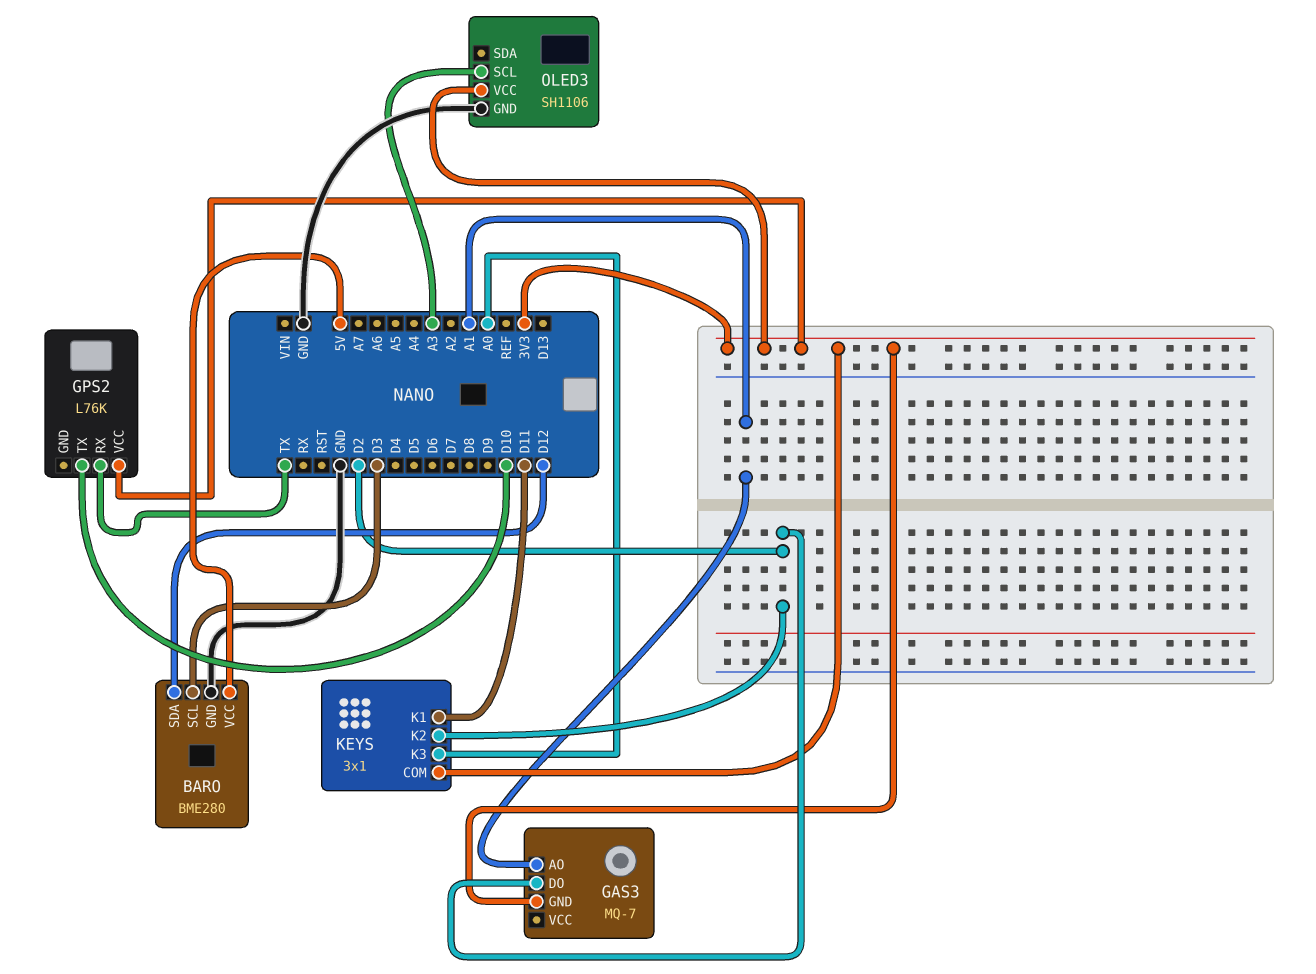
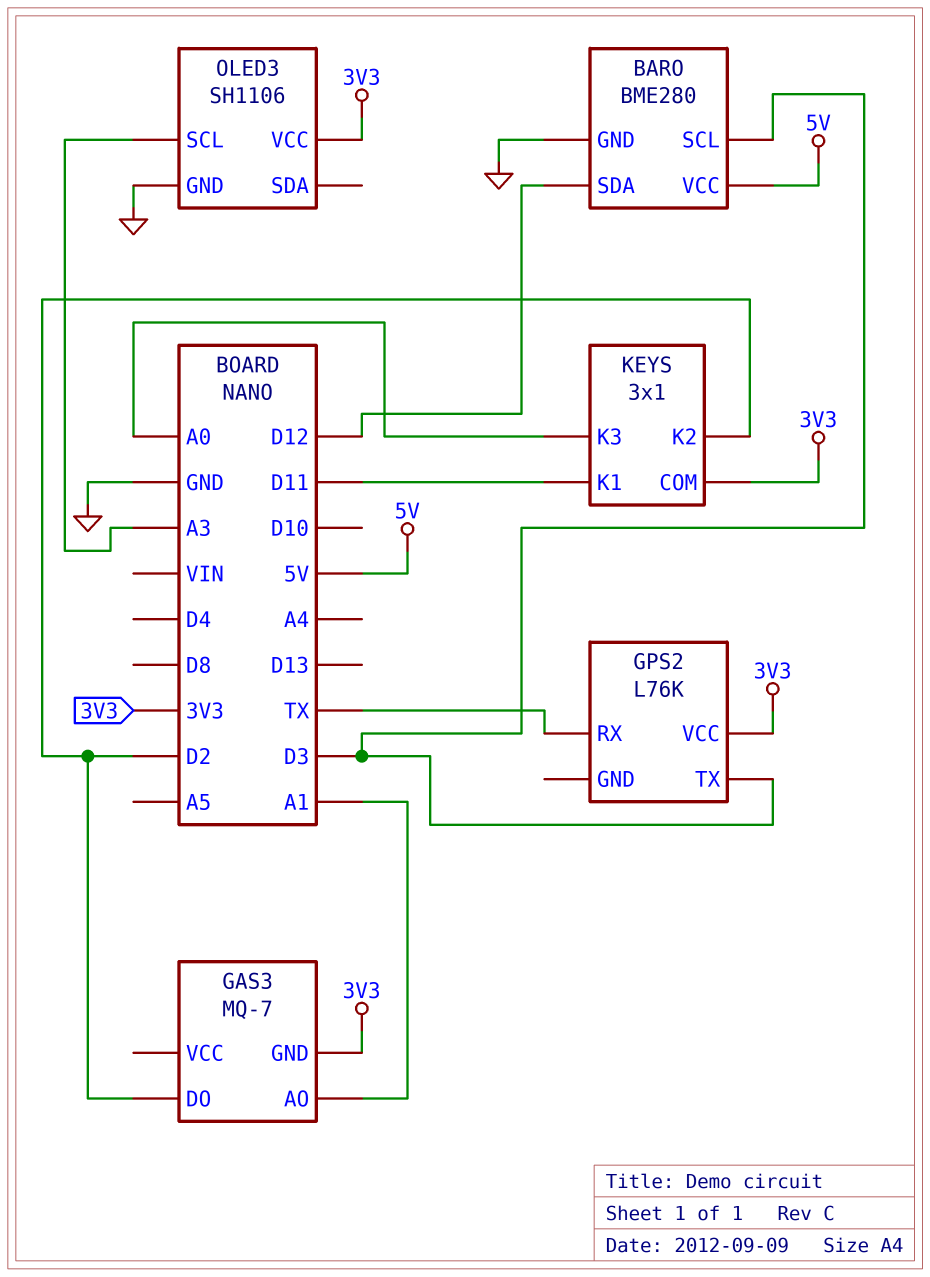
GPS2 pin TX: D10 -> D3

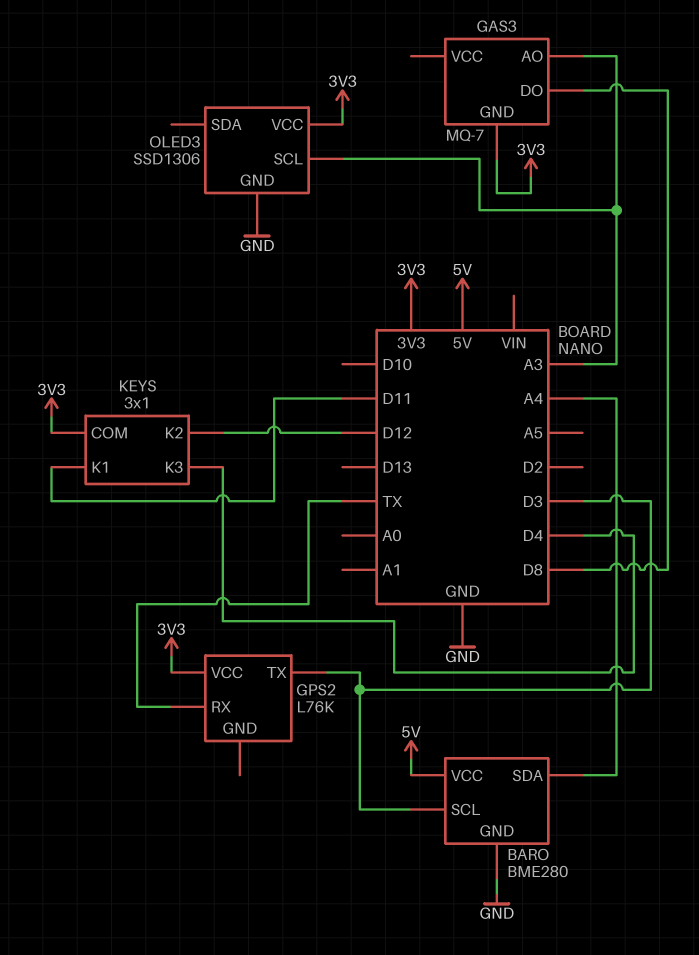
BARO pin SDA: D12 -> A4
GAS3 pin AO: A1 -> A3
GAS3 pin DO: D2 -> D8
KEYS pin K2: D2 -> D12
KEYS pin K3: A0 -> D4
OLED3: SH1106 -> SSD1306

